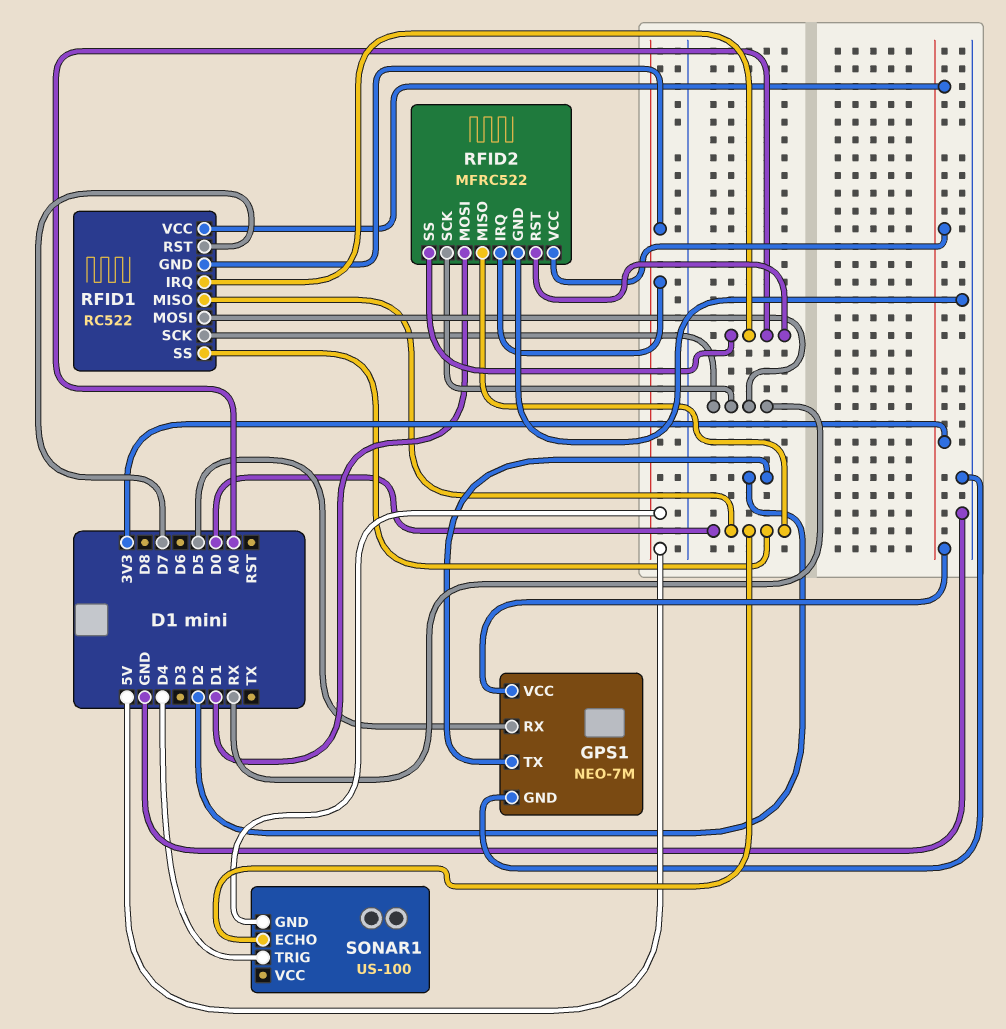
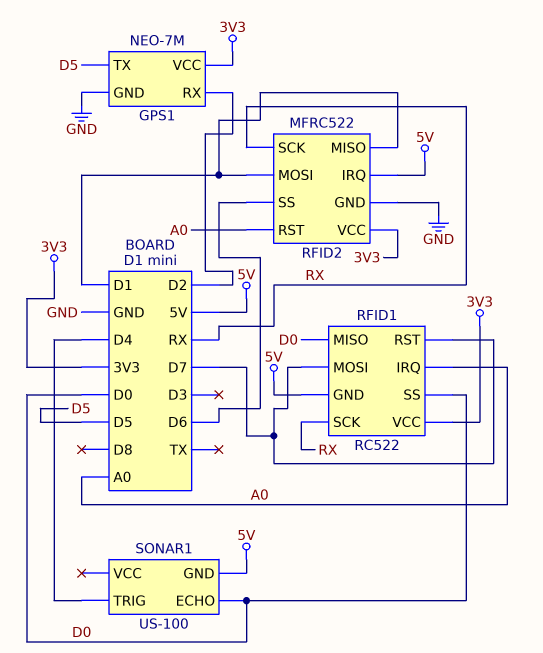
GPS1 pin RX: D5 -> D2
GPS1 pin TX: D2 -> D5
RFID1 pin MOSI: RX -> D7
RFID2 pin MISO: D0 -> D1
RFID2 pin SS: A0 -> D6

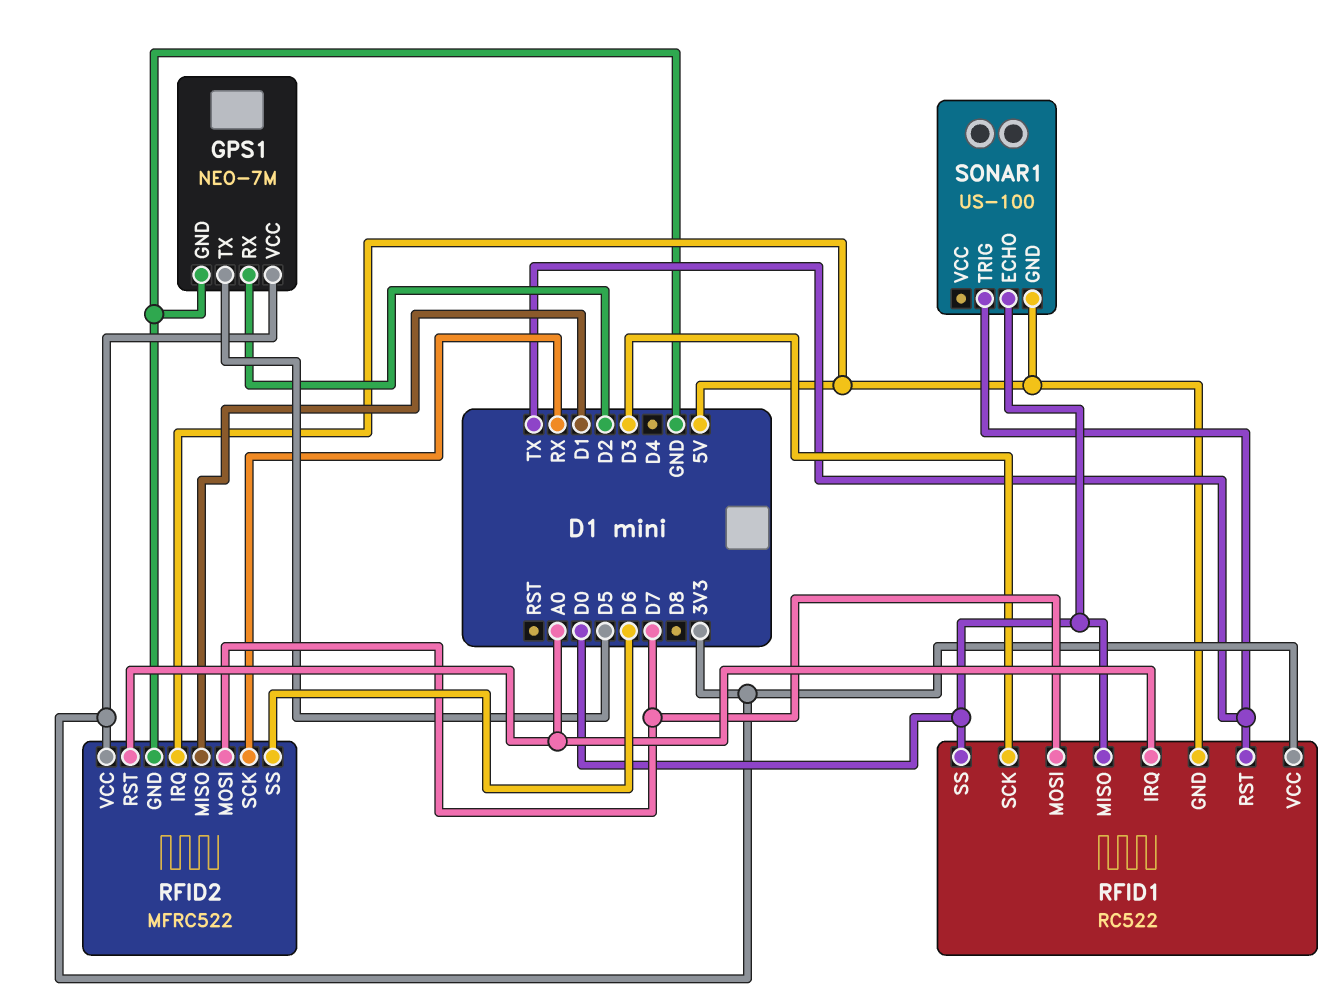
RFID1 pin RST: D7 -> TX
RFID1 pin SCK: RX -> D3
RFID2 pin MOSI: D1 -> D7
SONAR1 pin TRIG: D4 -> TX

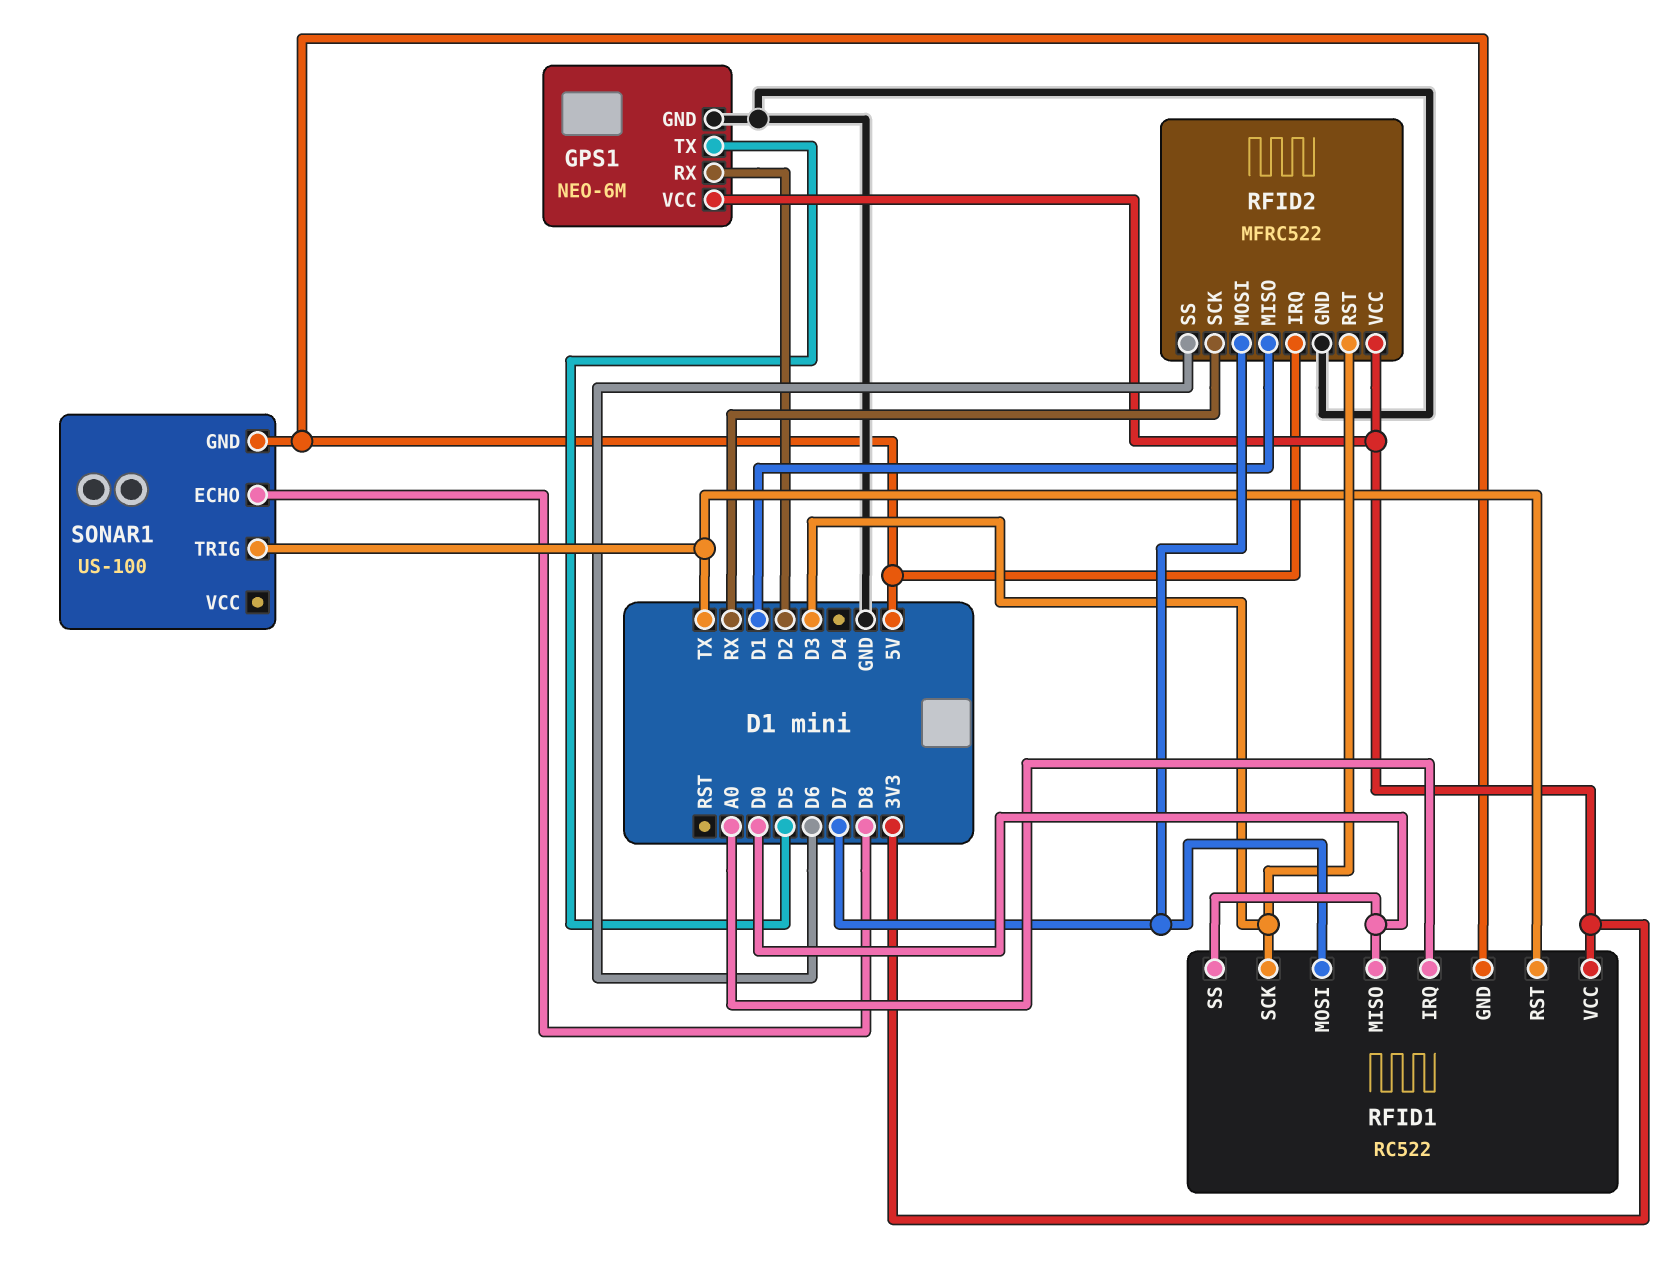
GPS1: NEO-7M -> NEO-6M
RFID2 pin RST: A0 -> D3
SONAR1 pin ECHO: D0 -> D8

